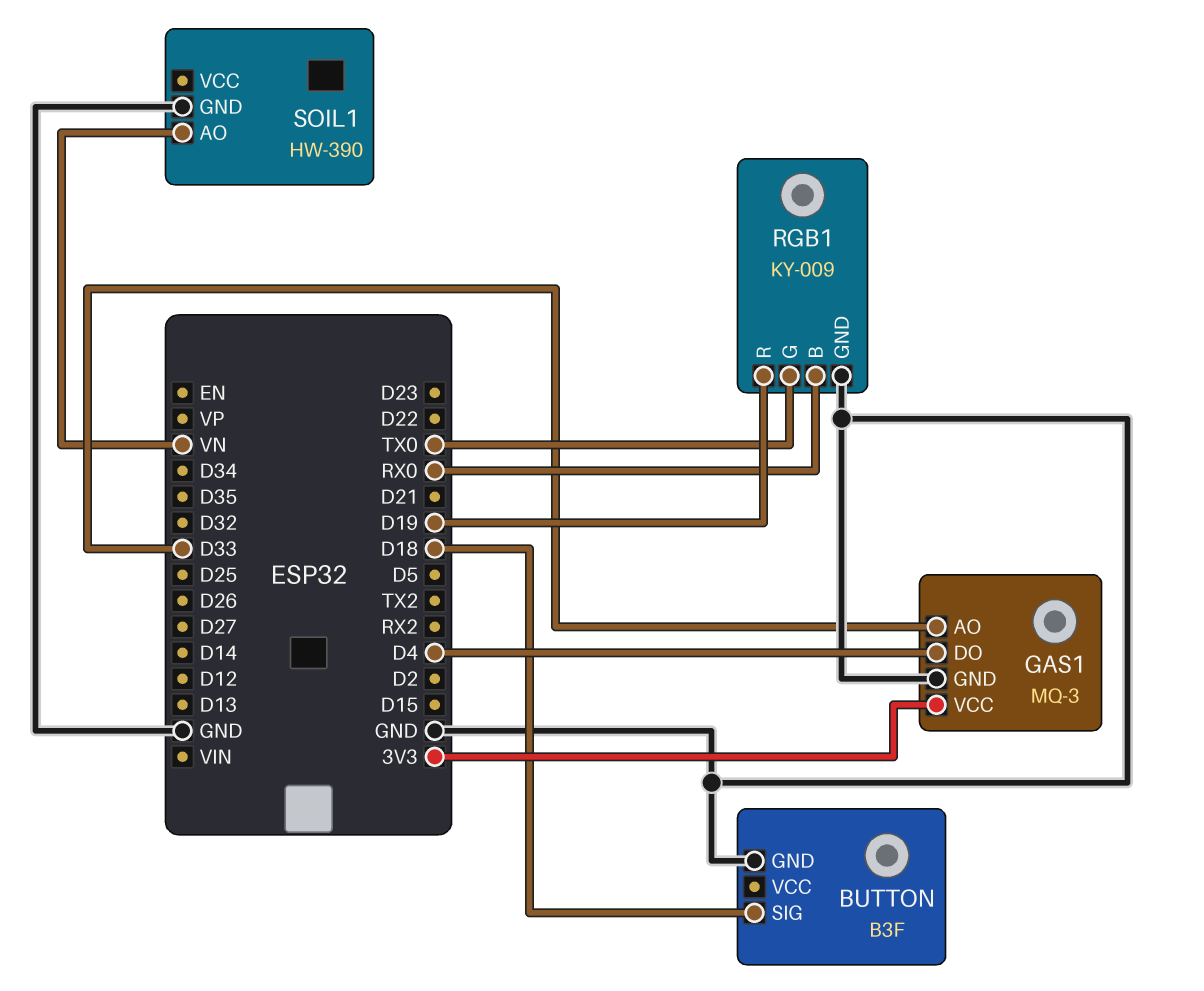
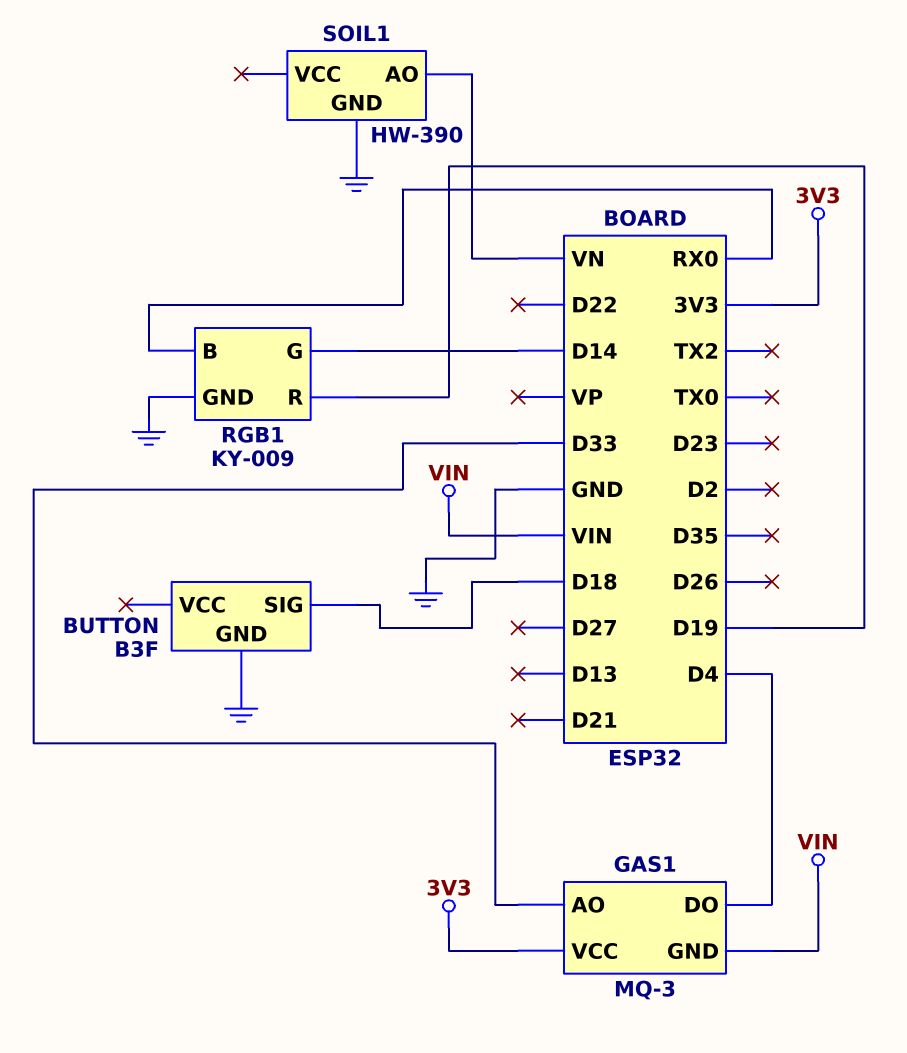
GAS1 pin GND: GND -> VIN
RGB1 pin G: TX0 -> D14

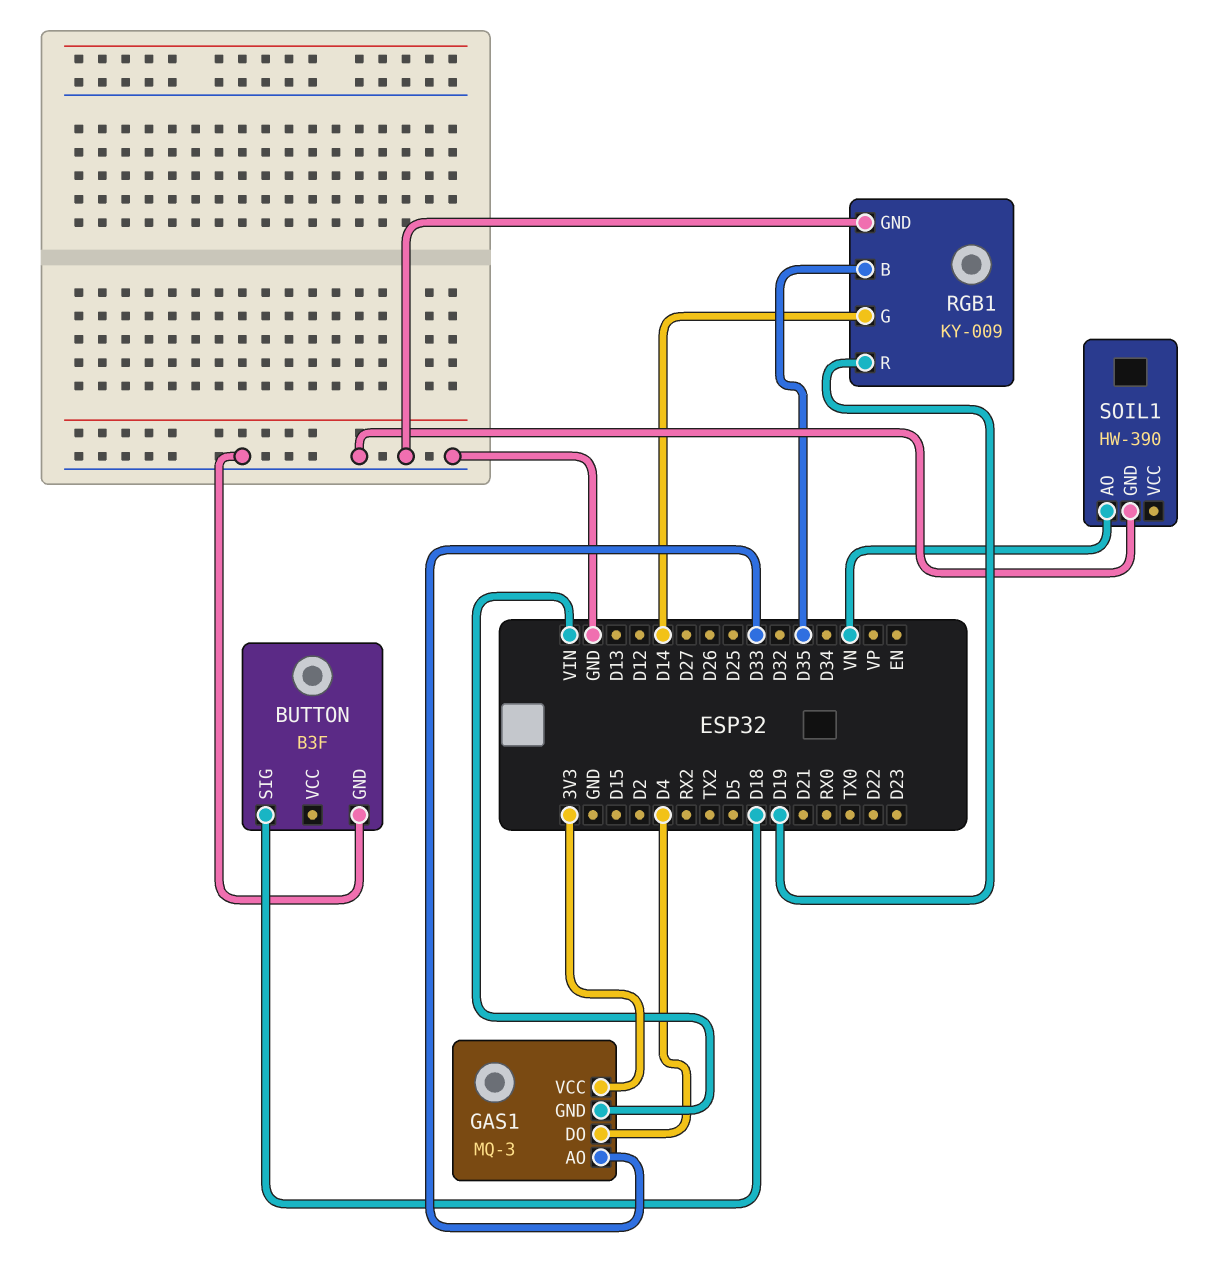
RGB1 pin B: RX0 -> D35

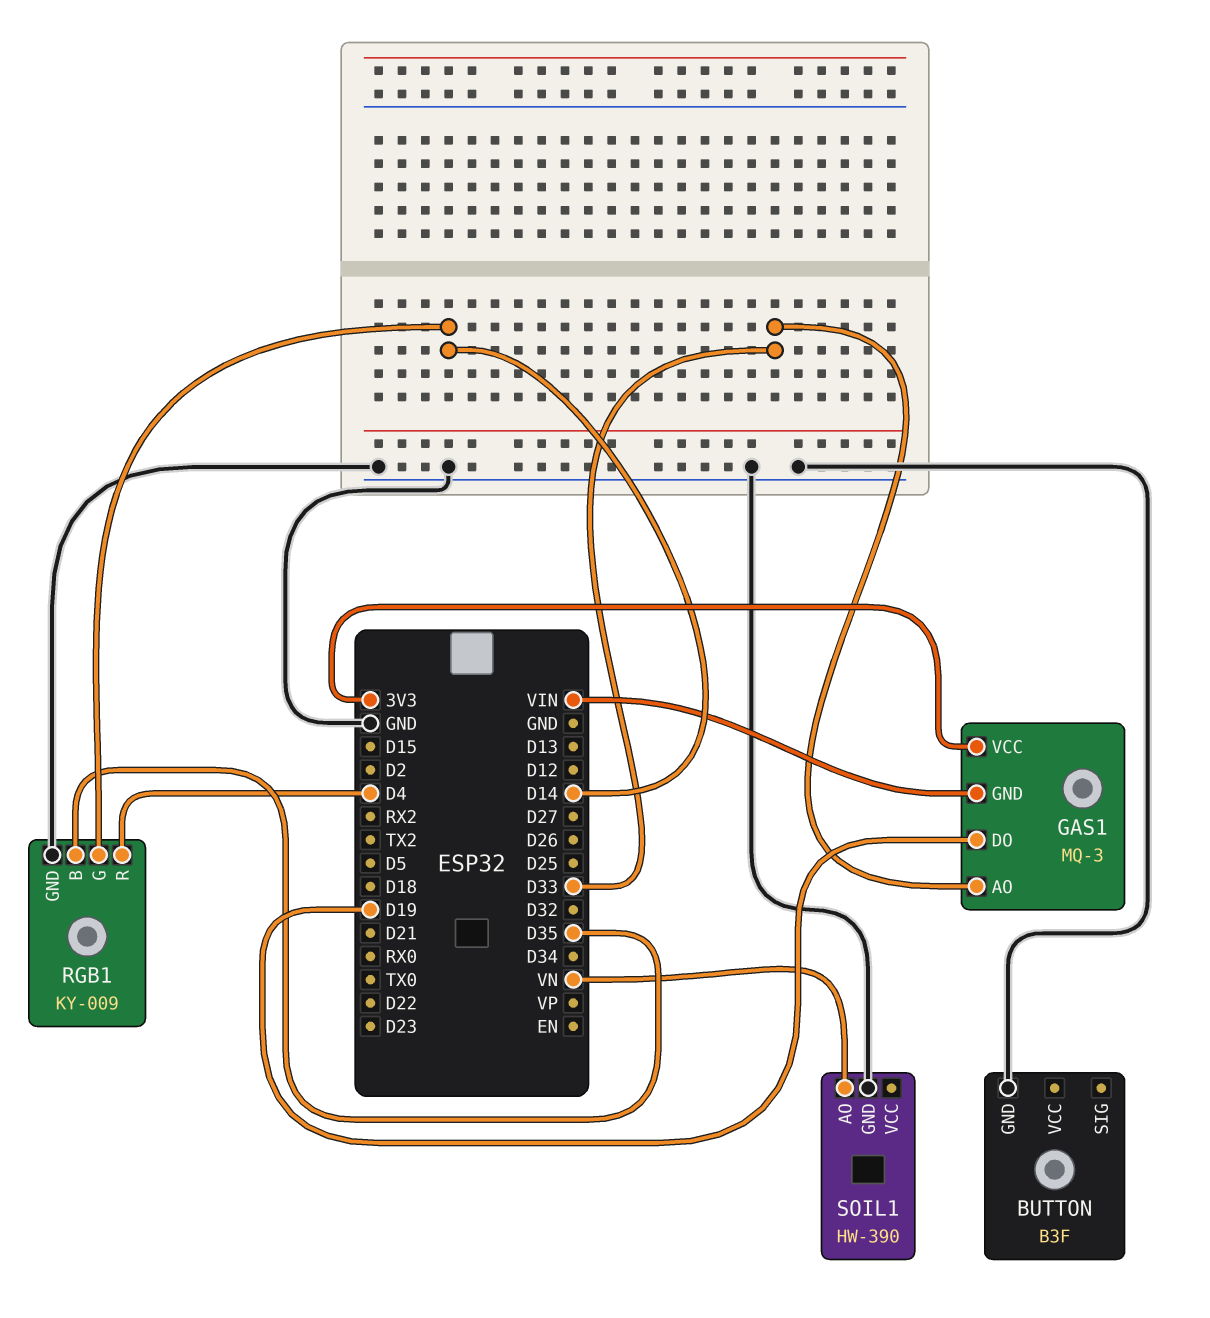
BUTTON pin SIG: D18 -> none
GAS1 pin DO: D4 -> D19
RGB1 pin R: D19 -> D4

